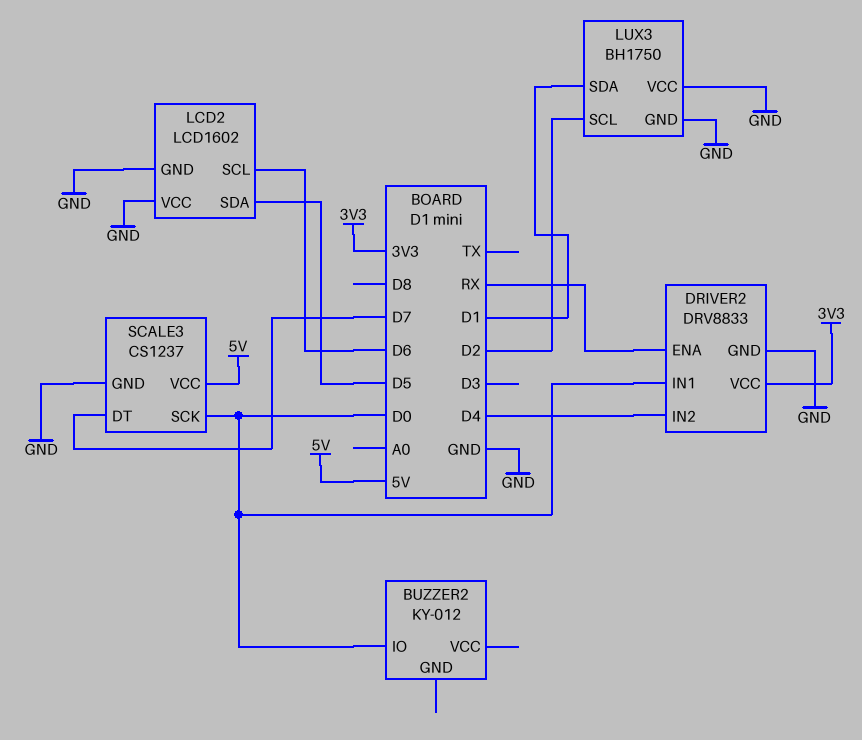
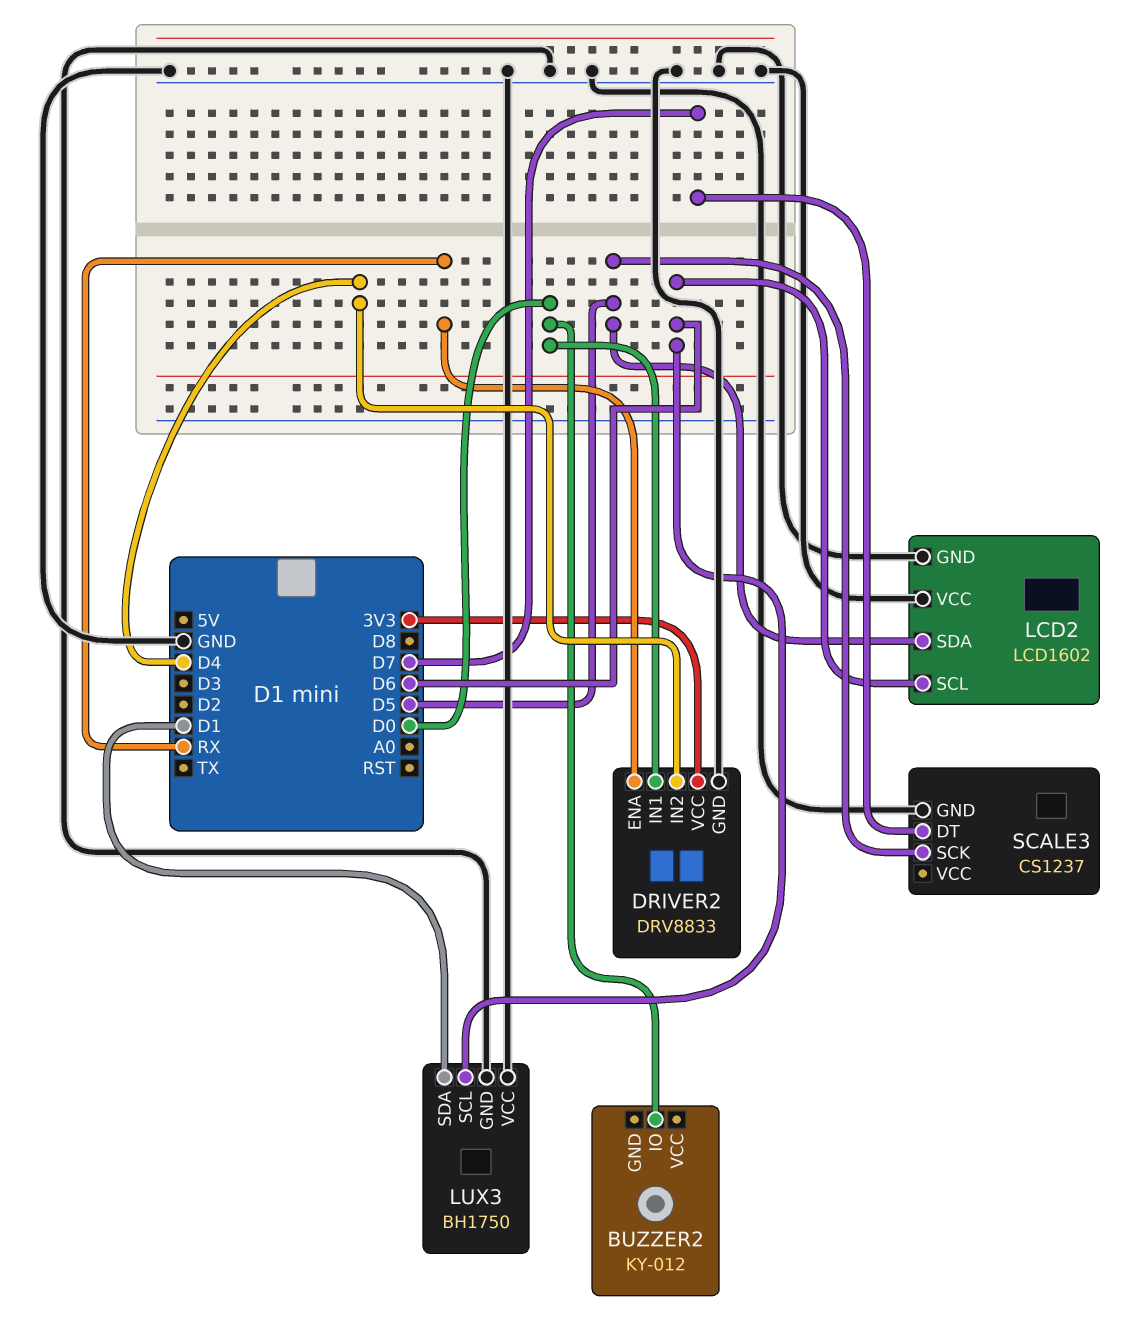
LUX3 pin SCL: D2 -> D6
SCALE3 pin SCK: D0 -> D5
SCALE3 pin VCC: 5V -> none

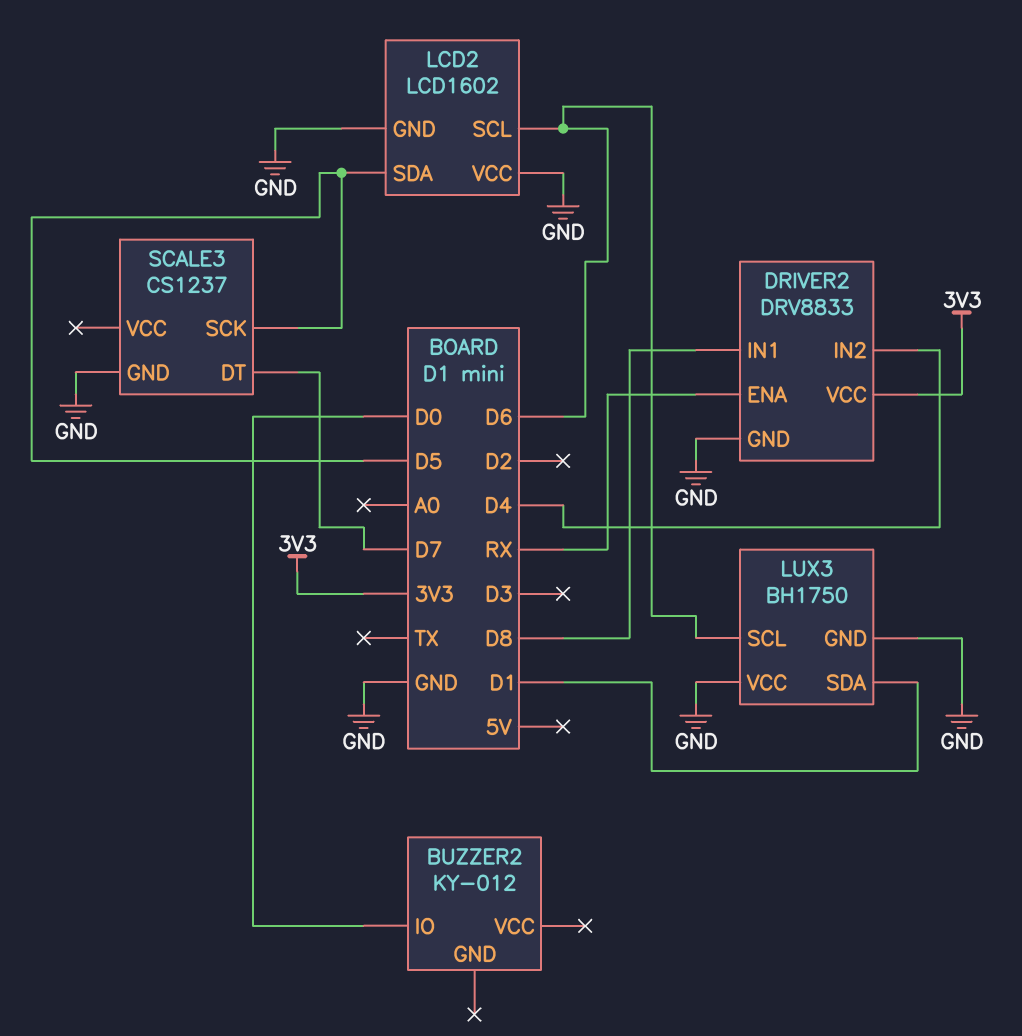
DRIVER2 pin IN1: D0 -> D8

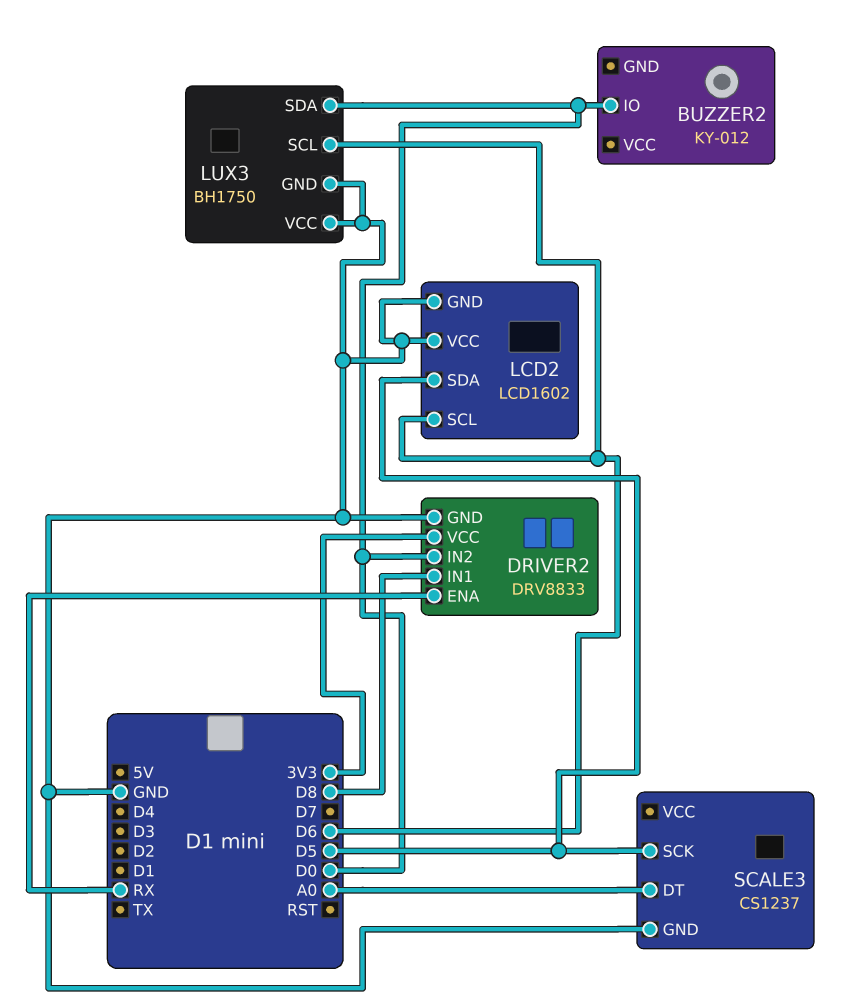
DRIVER2 pin IN2: D4 -> D0
LUX3 pin SDA: D1 -> D0
SCALE3 pin DT: D7 -> A0

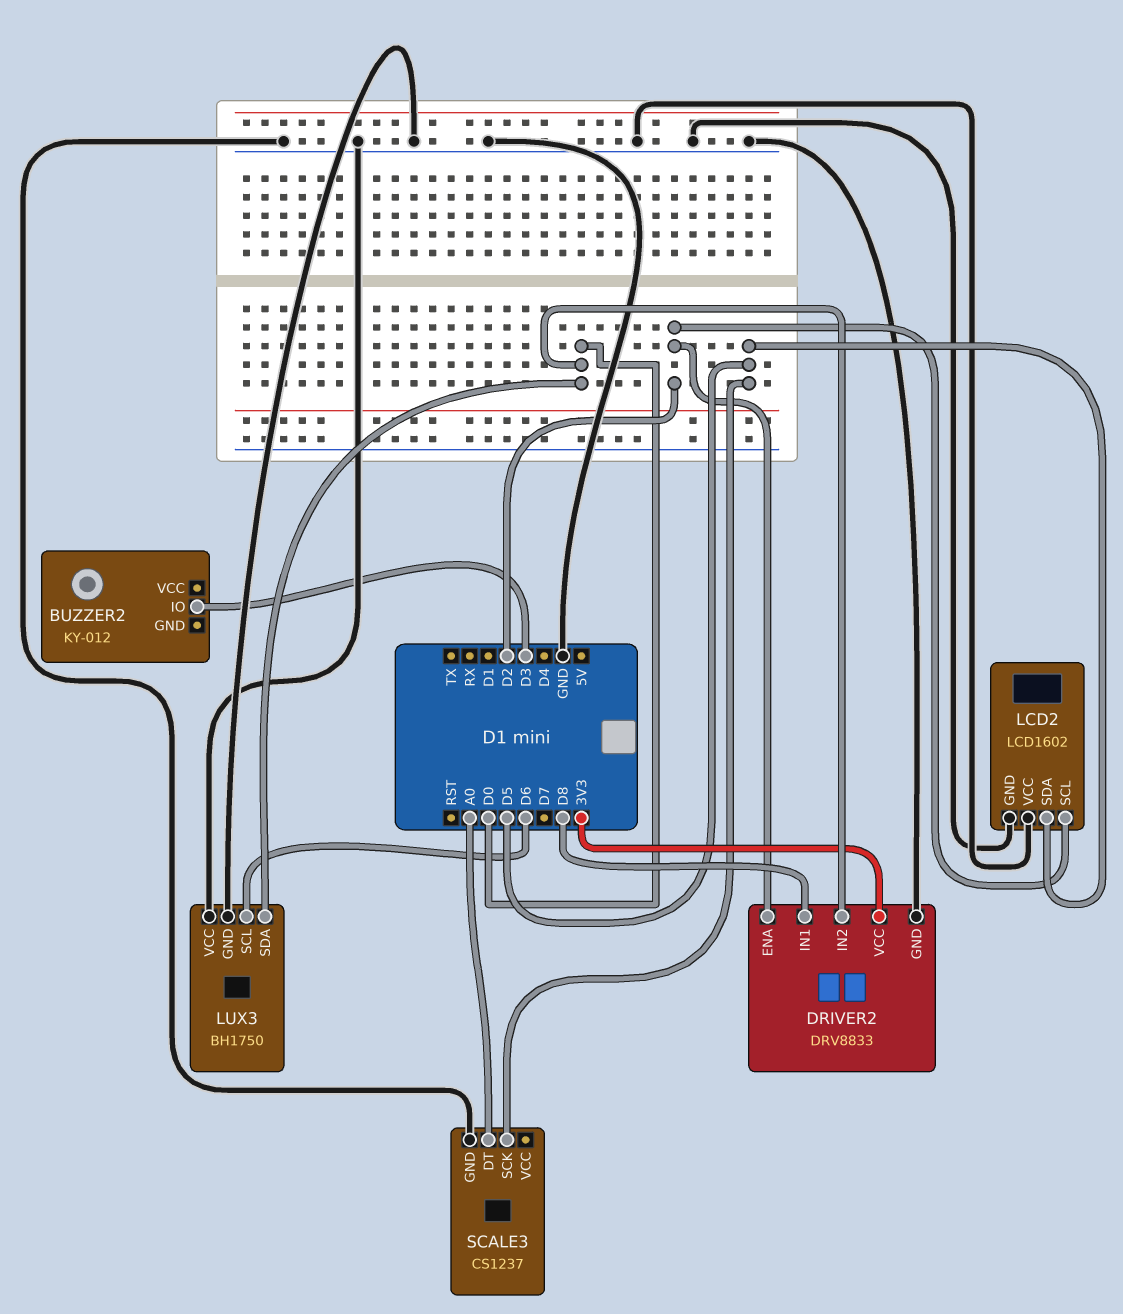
BUZZER2 pin IO: D0 -> D3
DRIVER2 pin ENA: RX -> D2
LCD2 pin SCL: D6 -> D2

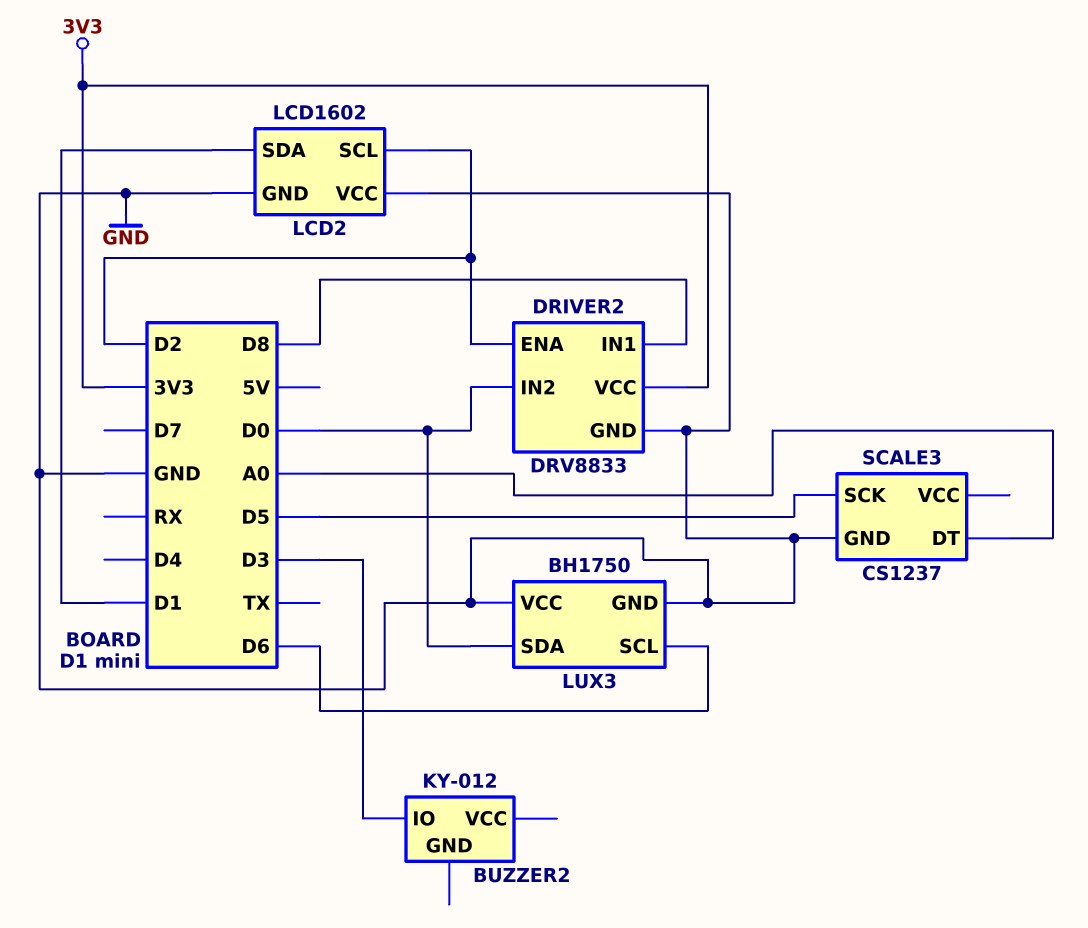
LCD2 pin SDA: D5 -> D1

